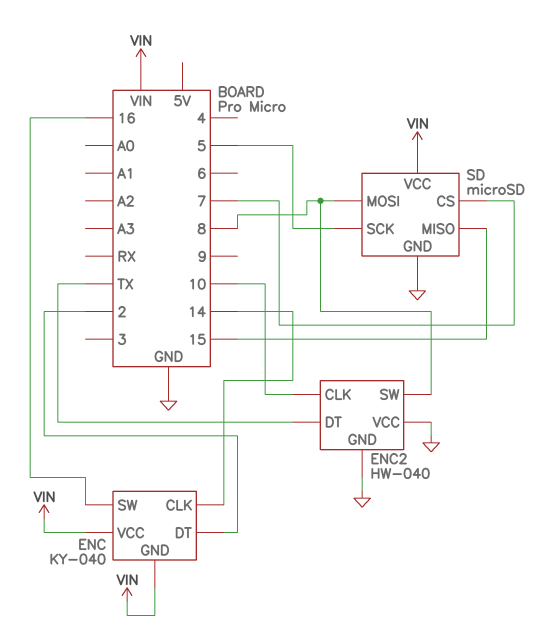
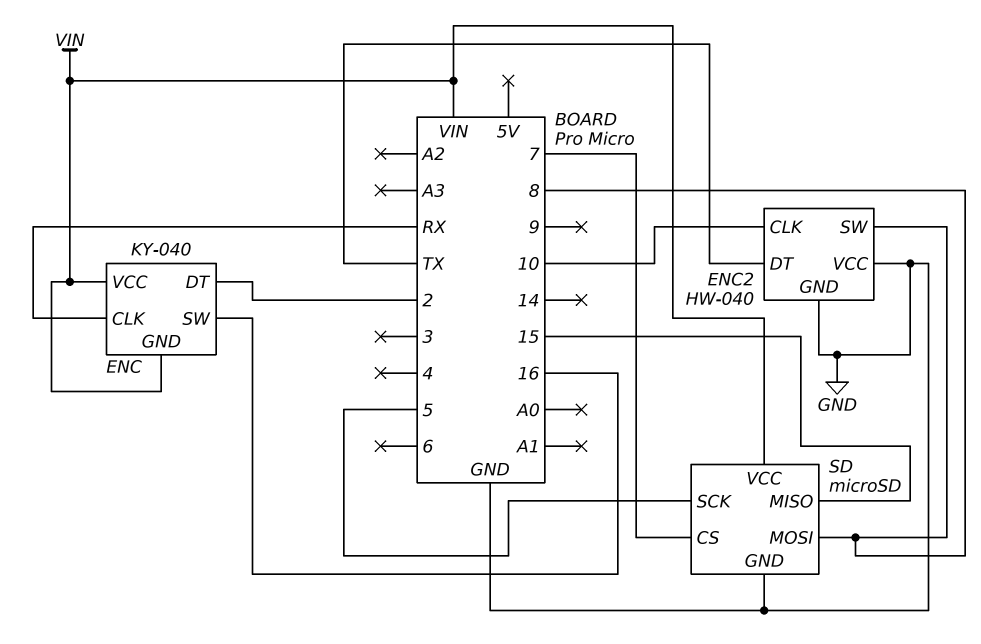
ENC pin CLK: 14 -> RX

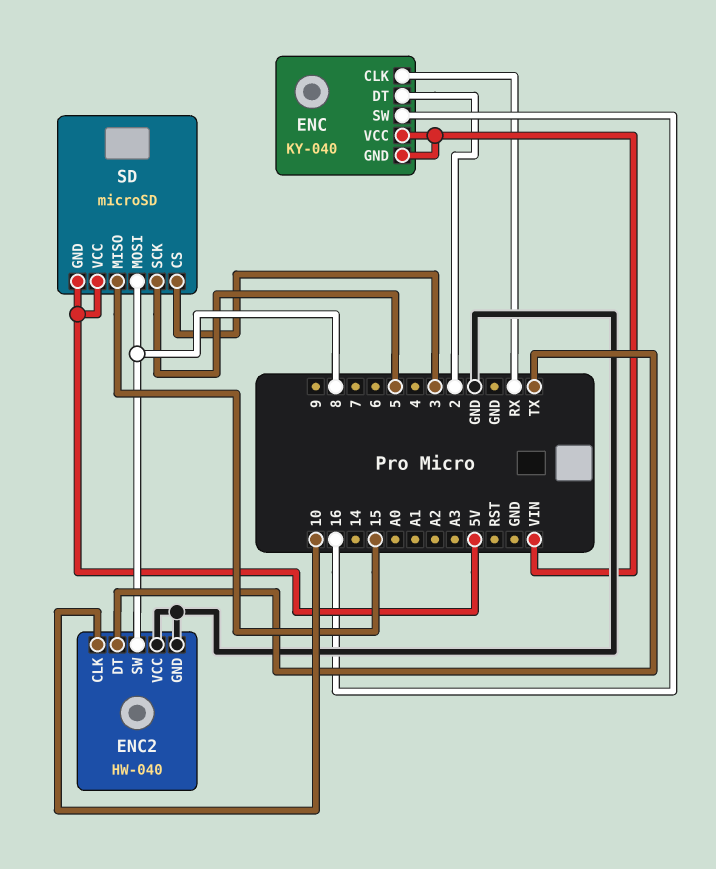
SD pin CS: 7 -> 3
SD pin GND: GND -> 5V
SD pin VCC: VIN -> 5V

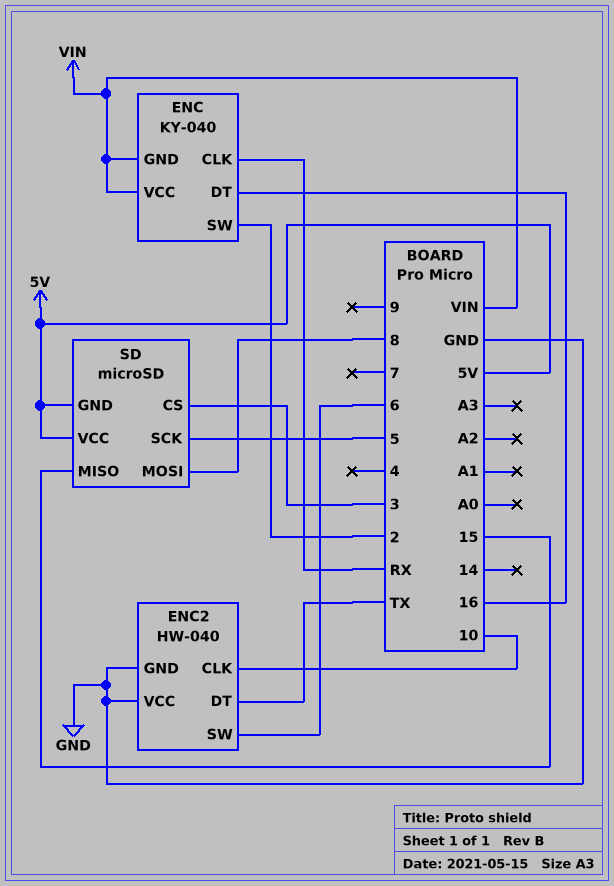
ENC pin DT: 2 -> 16
ENC pin SW: 16 -> 2
ENC2 pin SW: 8 -> 6

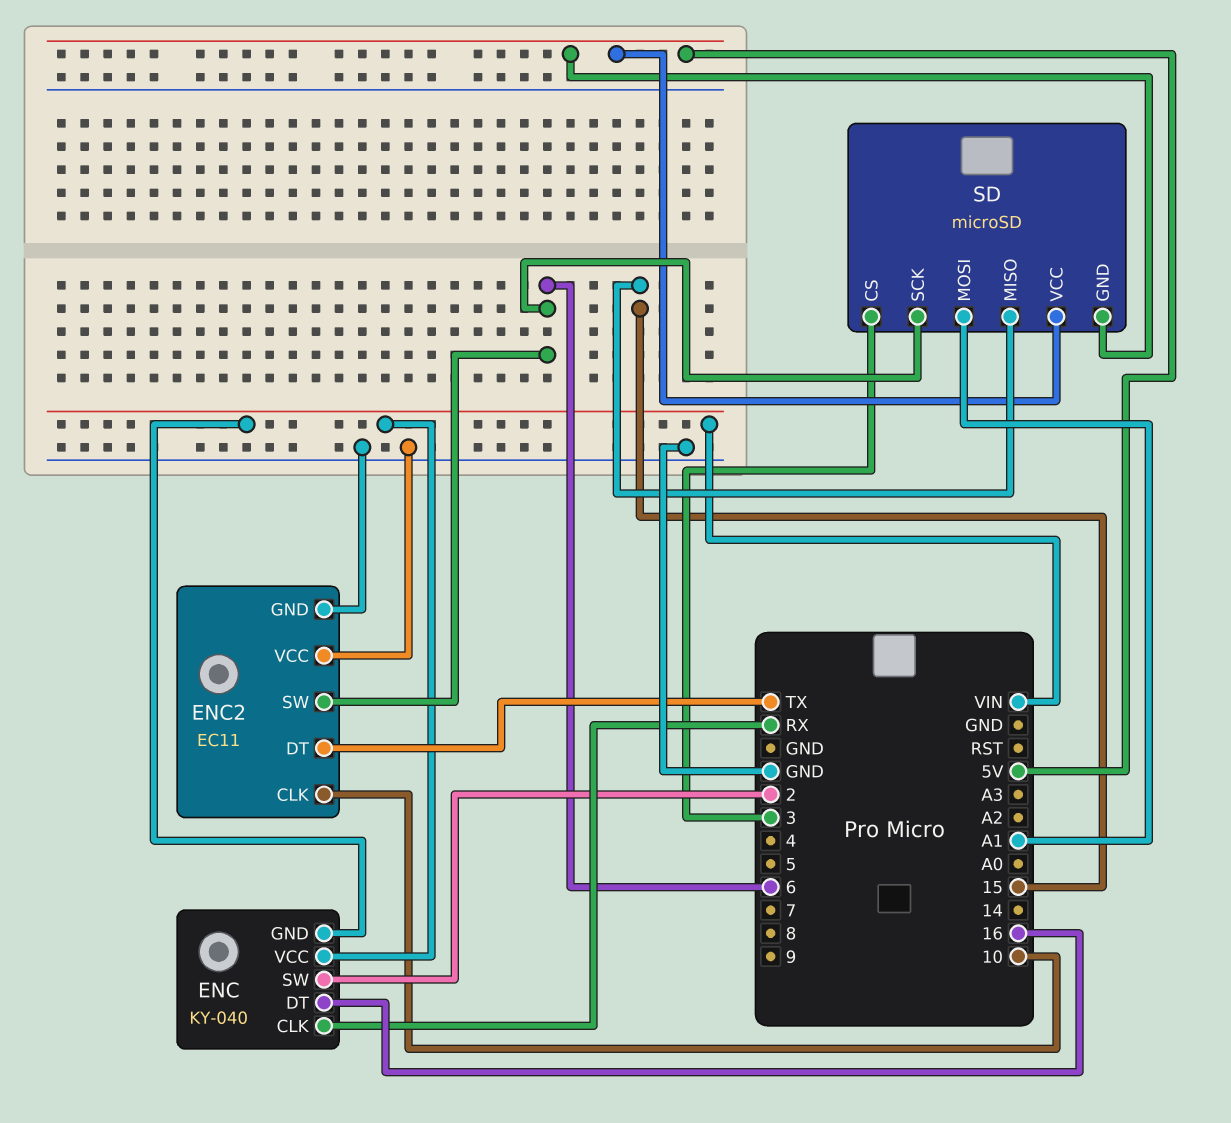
ENC2: HW-040 -> EC11
SD pin MOSI: 8 -> A1
SD pin SCK: 5 -> 6

